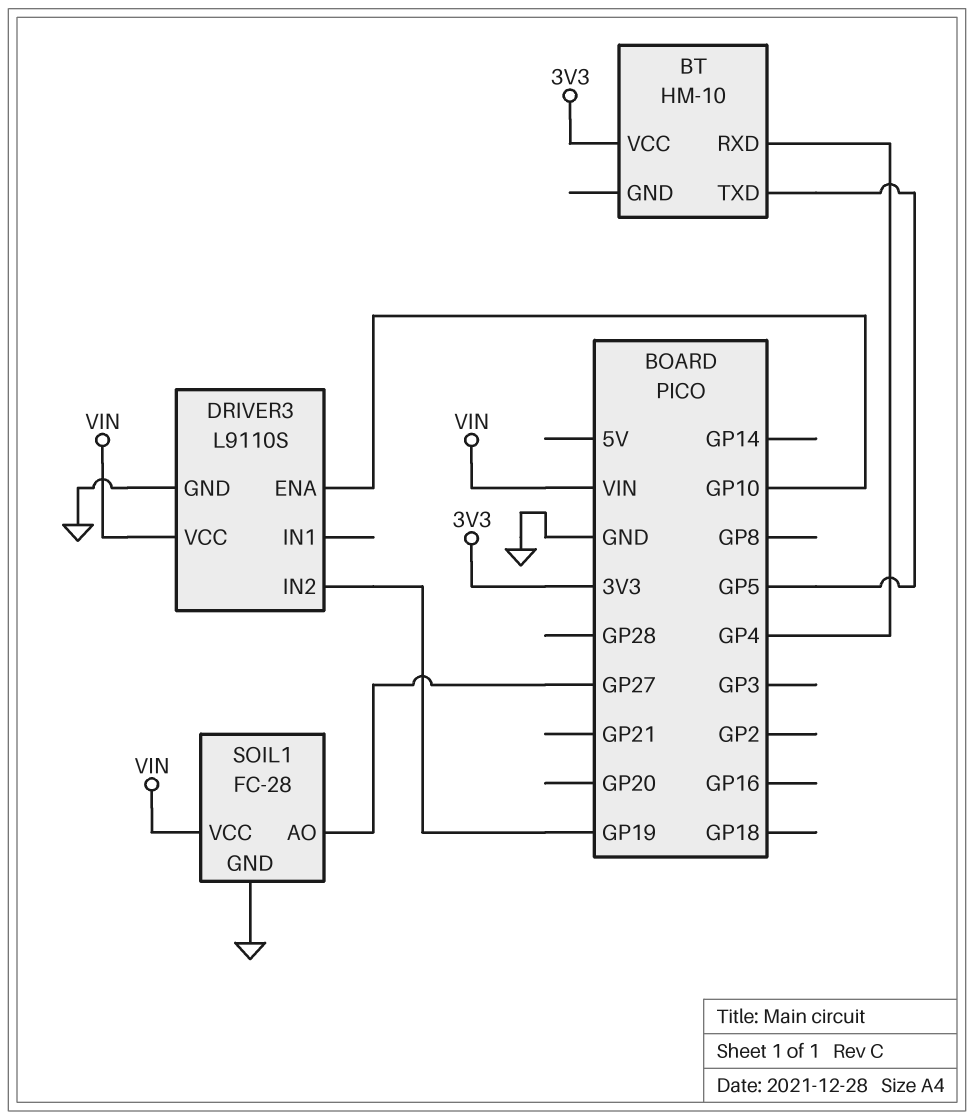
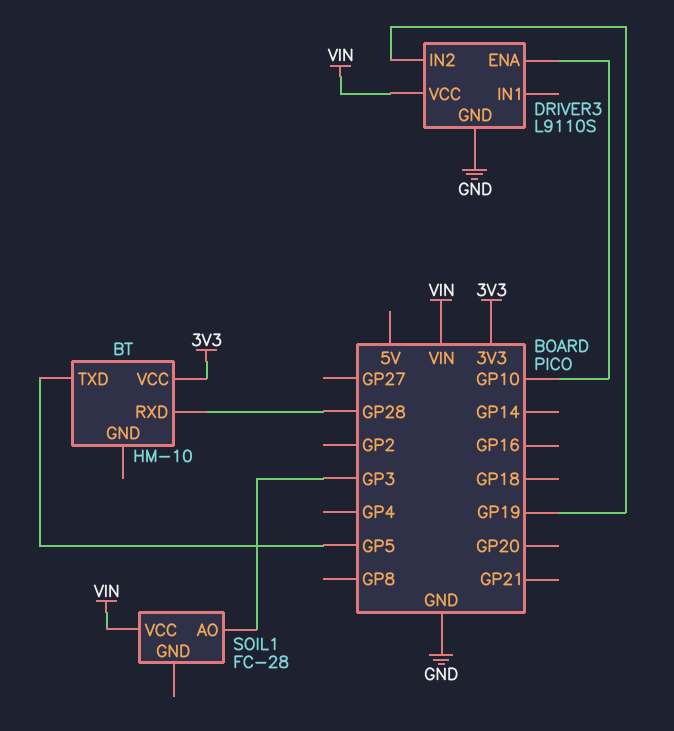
BT pin RXD: GP4 -> GP28
SOIL1 pin AO: GP27 -> GP3
SOIL1 pin GND: GND -> none

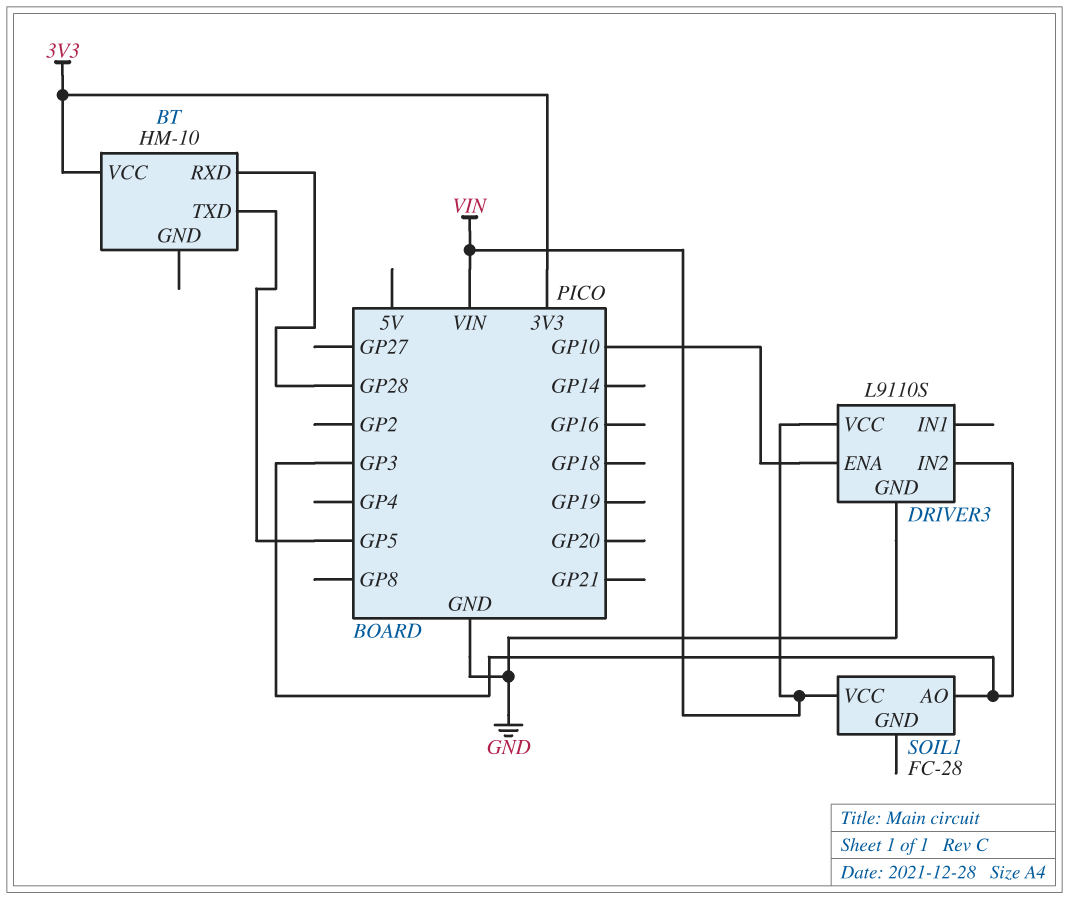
DRIVER3 pin IN2: GP19 -> GP3

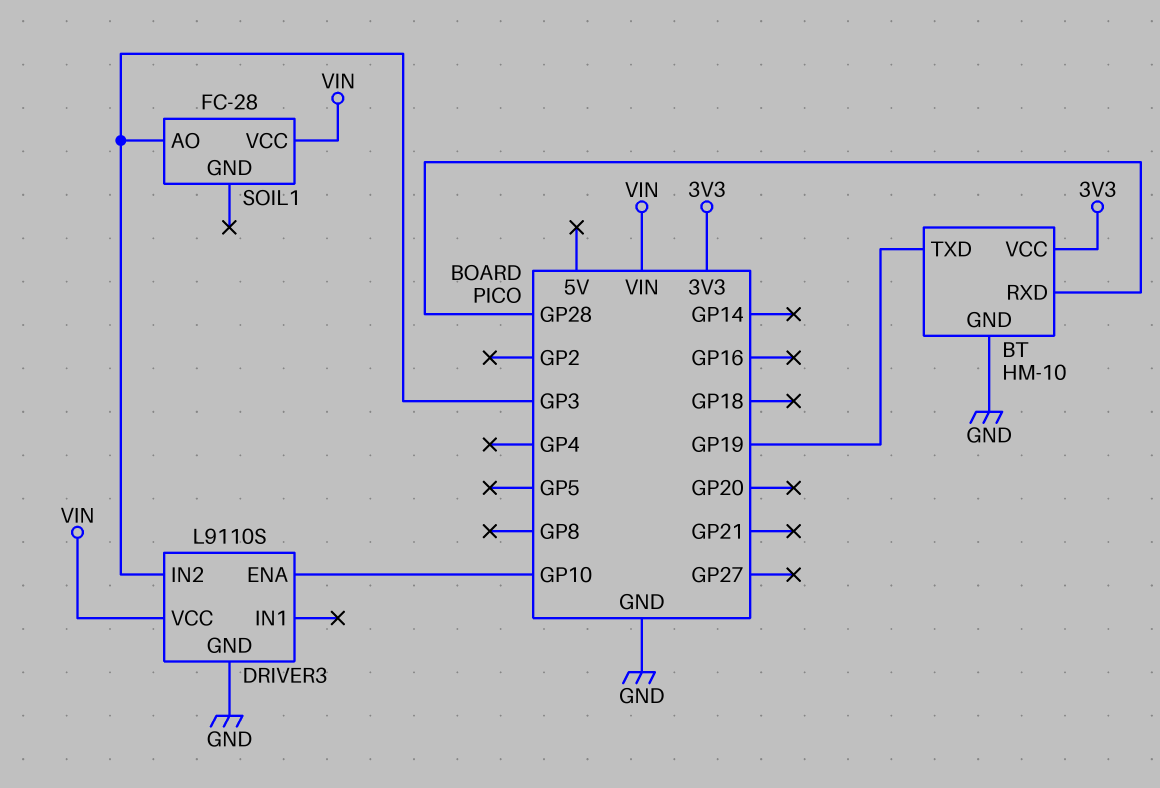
BT pin GND: none -> GND
BT pin TXD: GP5 -> GP19

